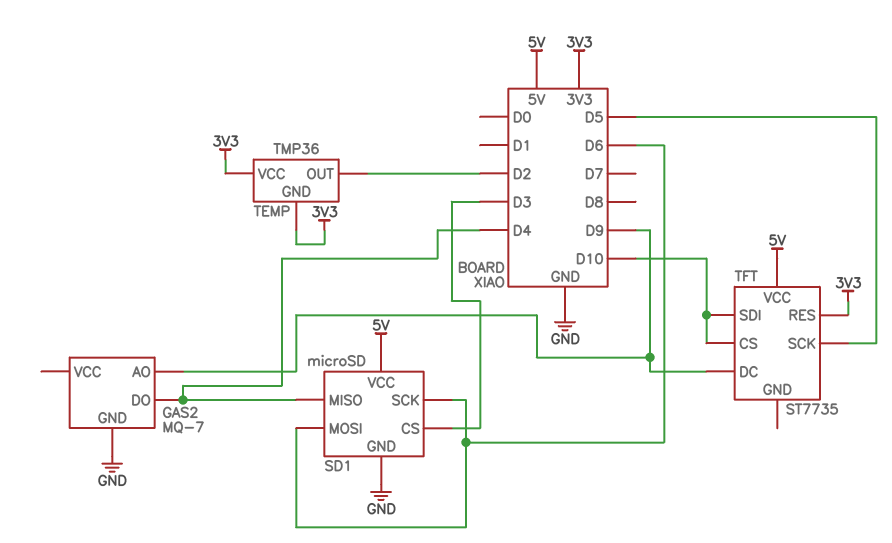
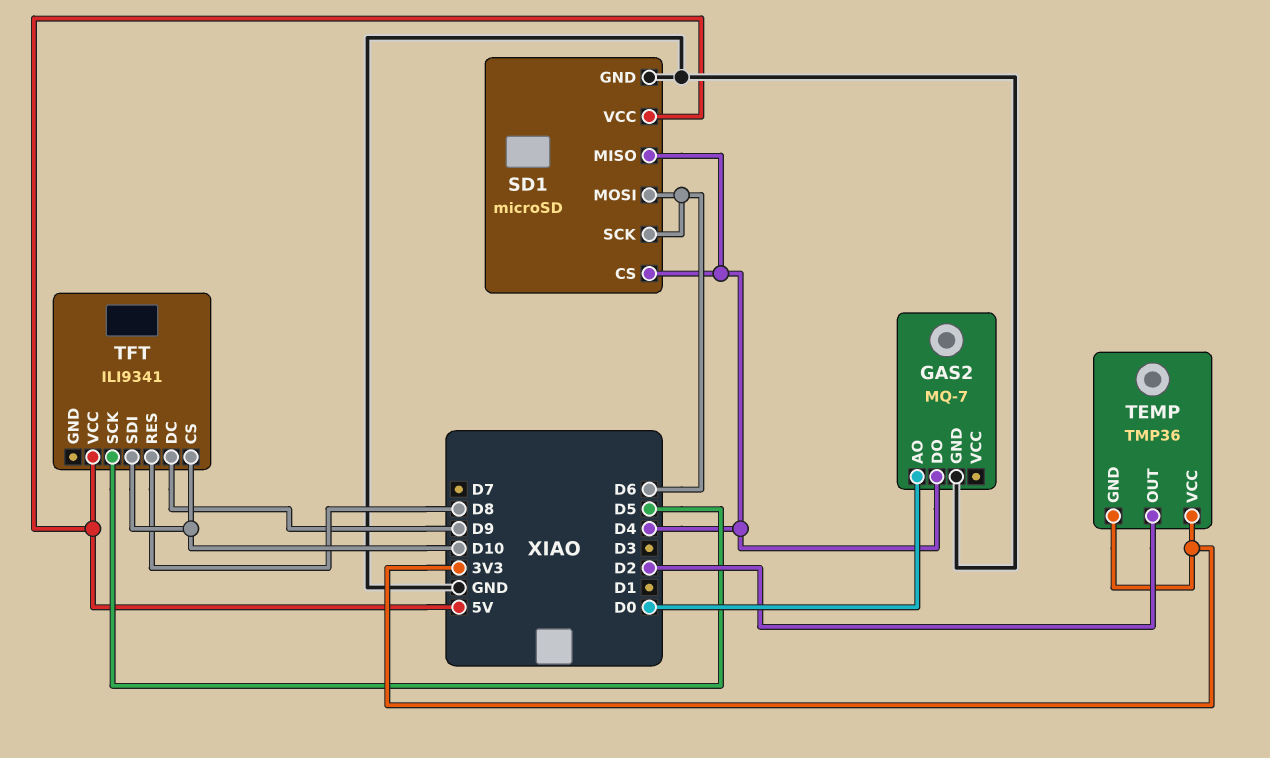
GAS2 pin AO: D9 -> D0
SD1 pin CS: D3 -> D4
TFT: ST7735 -> ILI9341
TFT pin RES: 3V3 -> D8

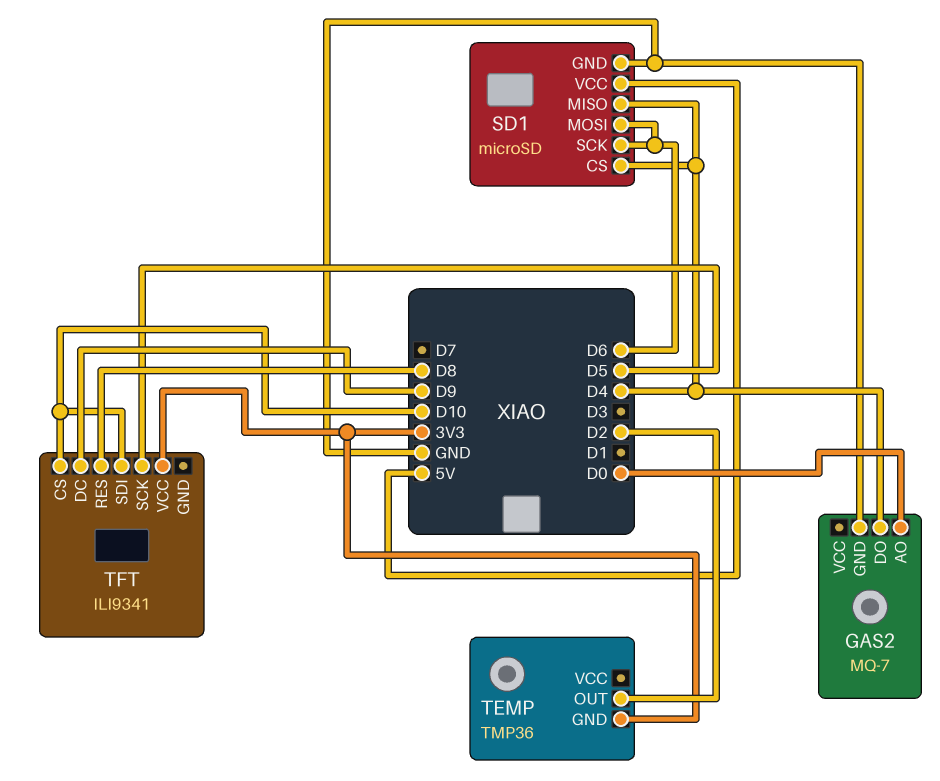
TEMP pin VCC: 3V3 -> none
TFT pin VCC: 5V -> 3V3

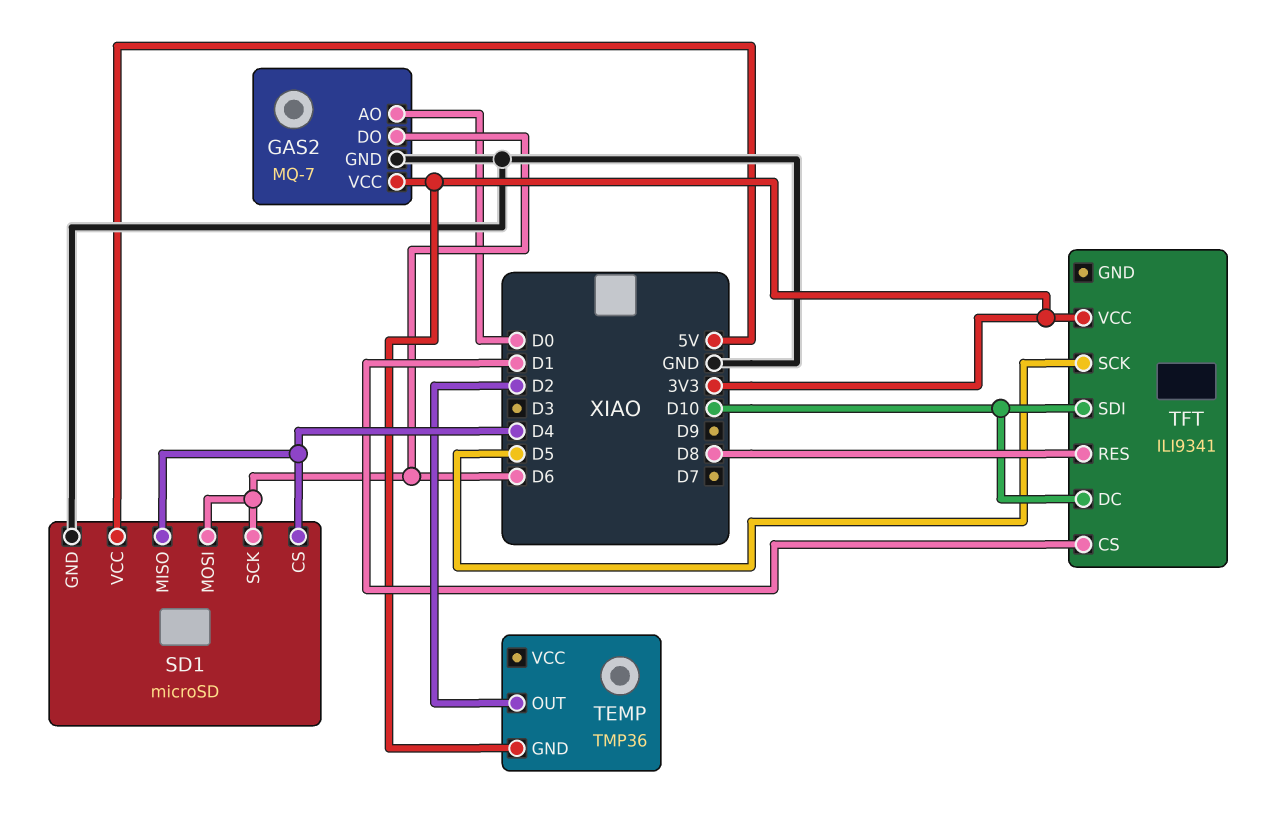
GAS2 pin DO: D4 -> D6
GAS2 pin VCC: none -> 3V3
TFT pin CS: D10 -> D1
TFT pin DC: D9 -> D10

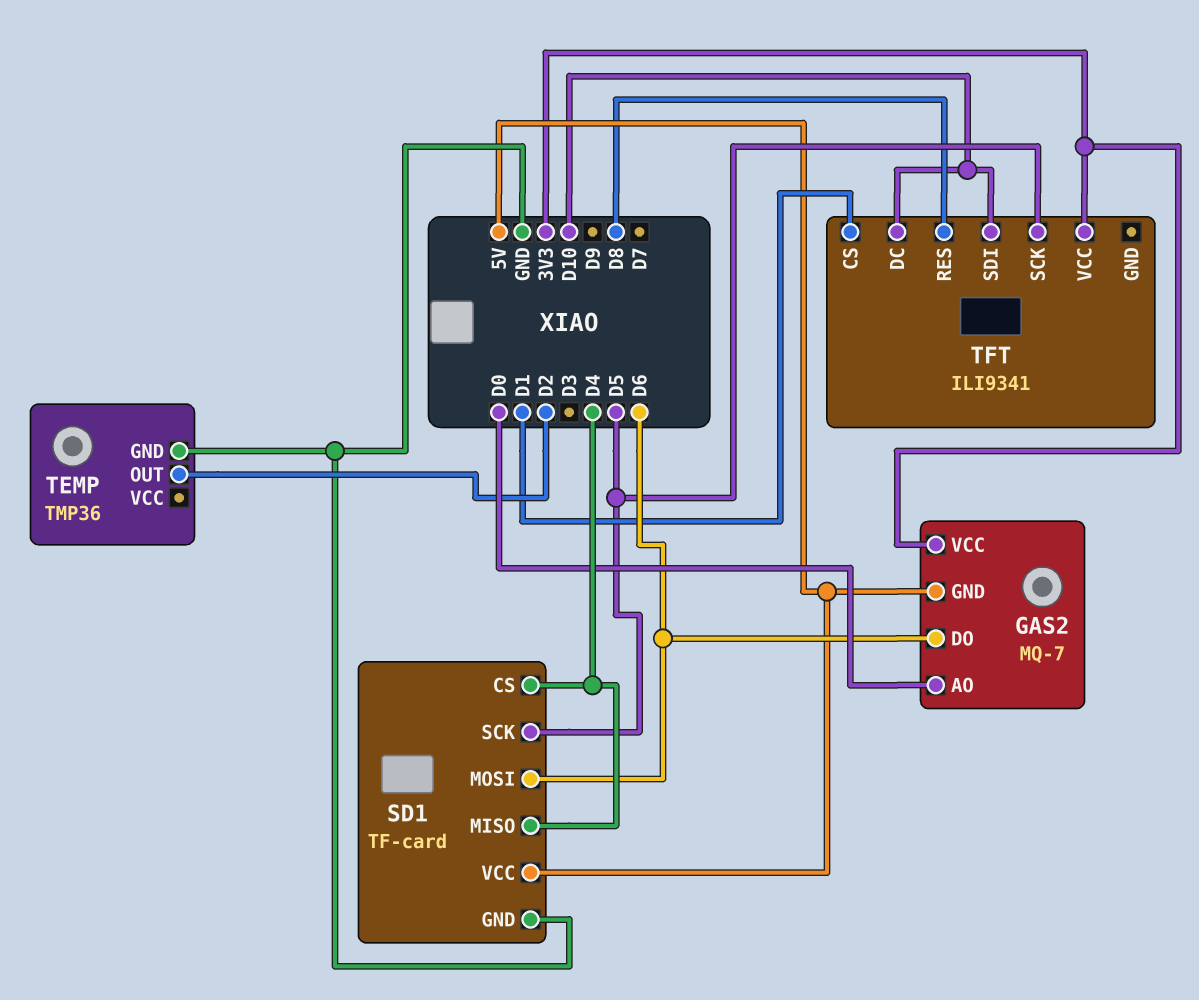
GAS2 pin GND: GND -> 5V
SD1: microSD -> TF-card
SD1 pin SCK: D6 -> D5
TEMP pin GND: 3V3 -> GND

